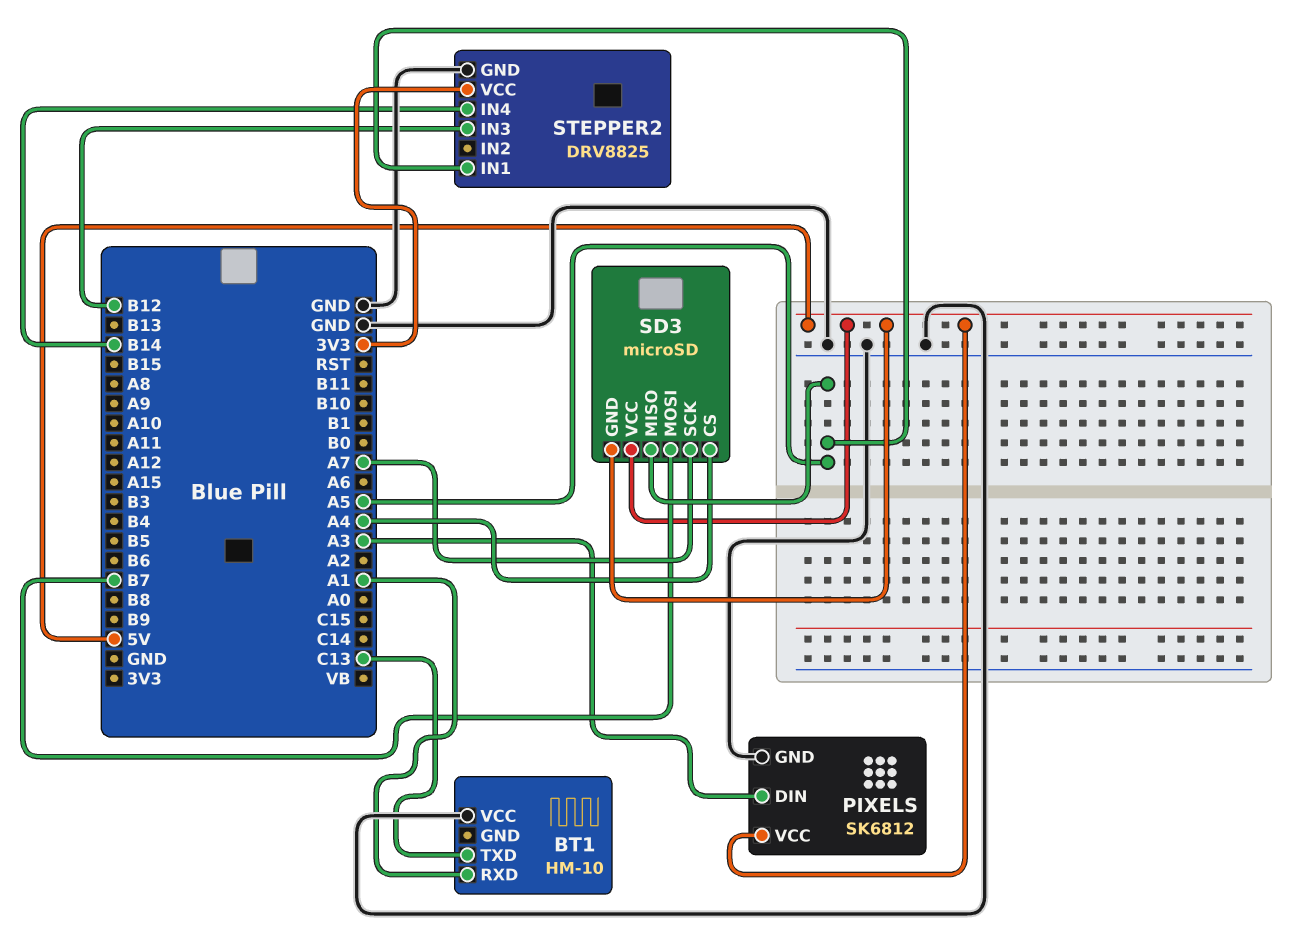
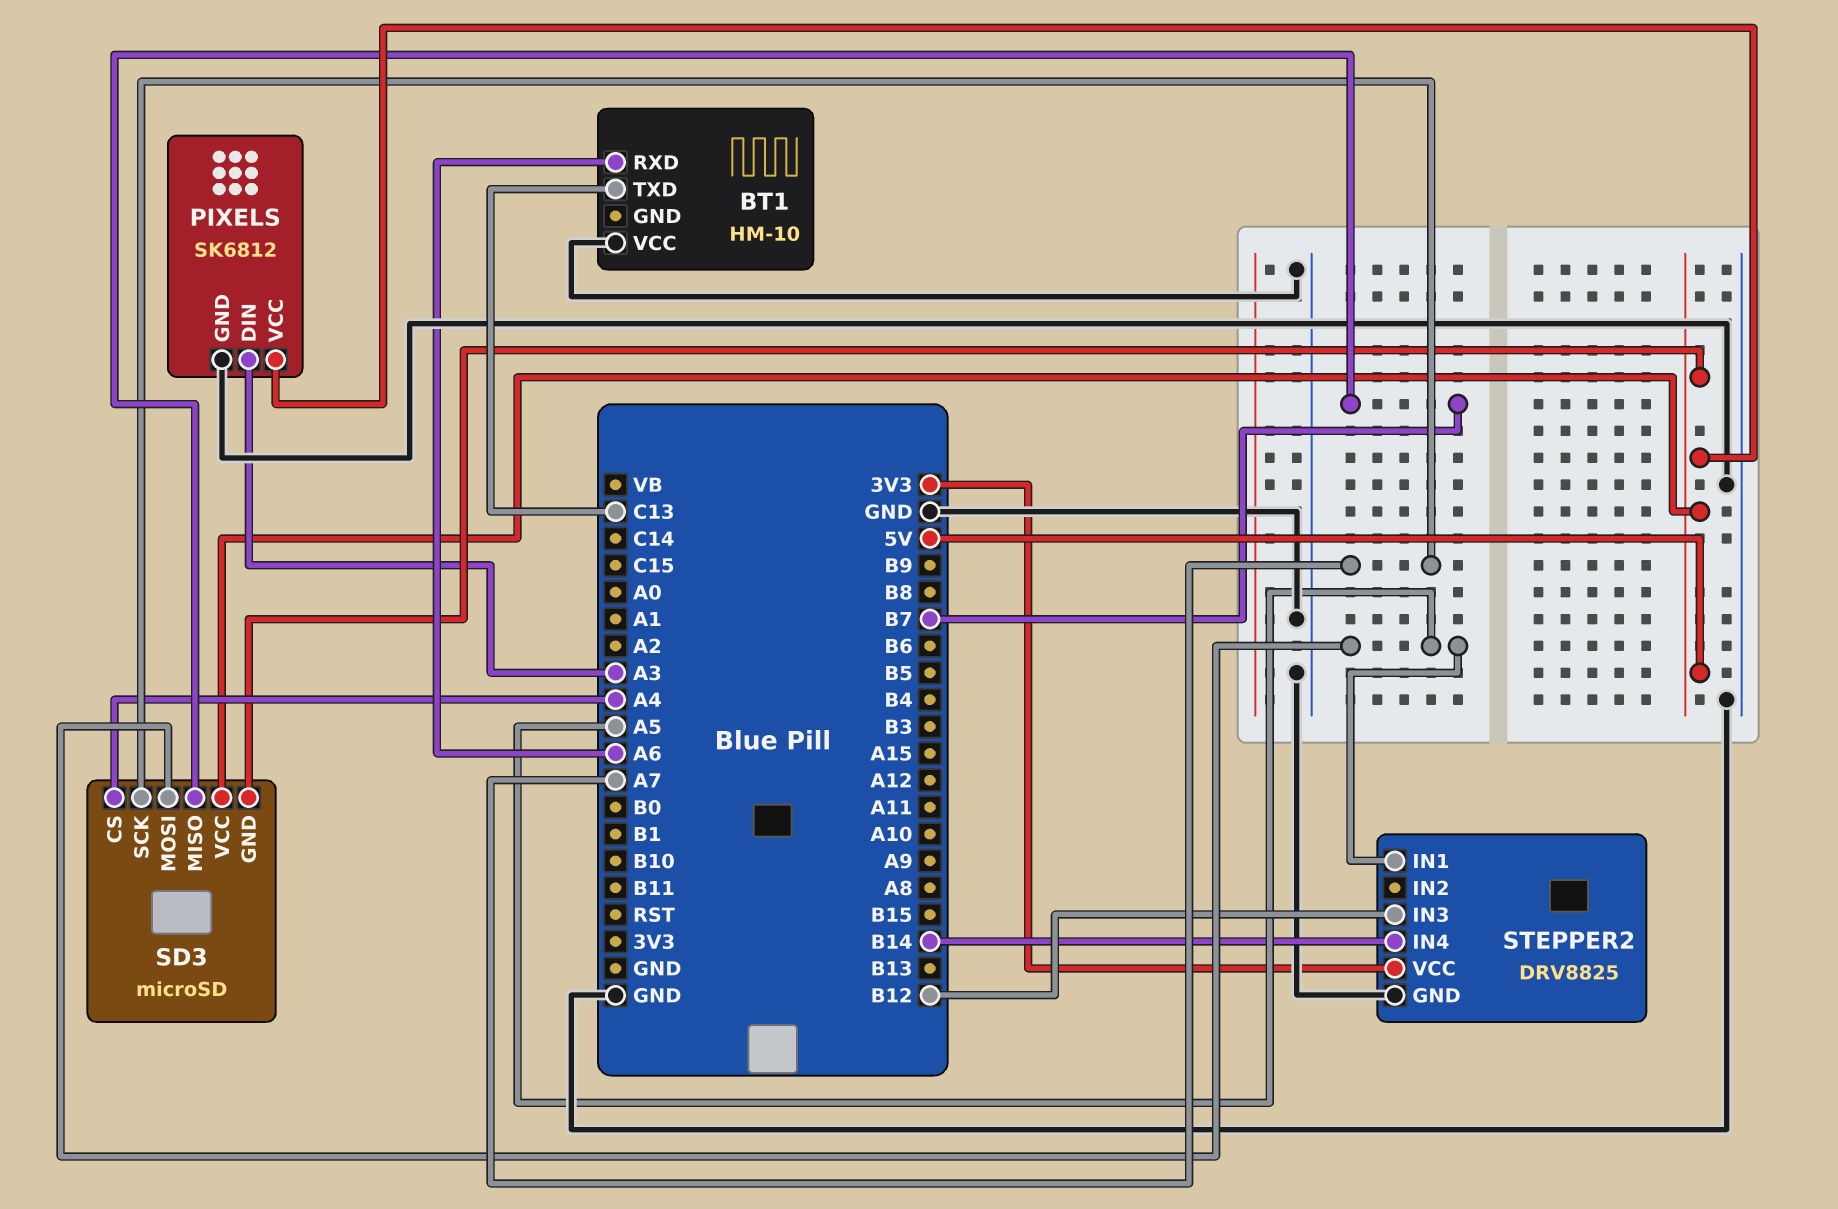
BT1 pin RXD: A1 -> A6
SD3 pin MISO: A5 -> B7
SD3 pin MOSI: B7 -> A5

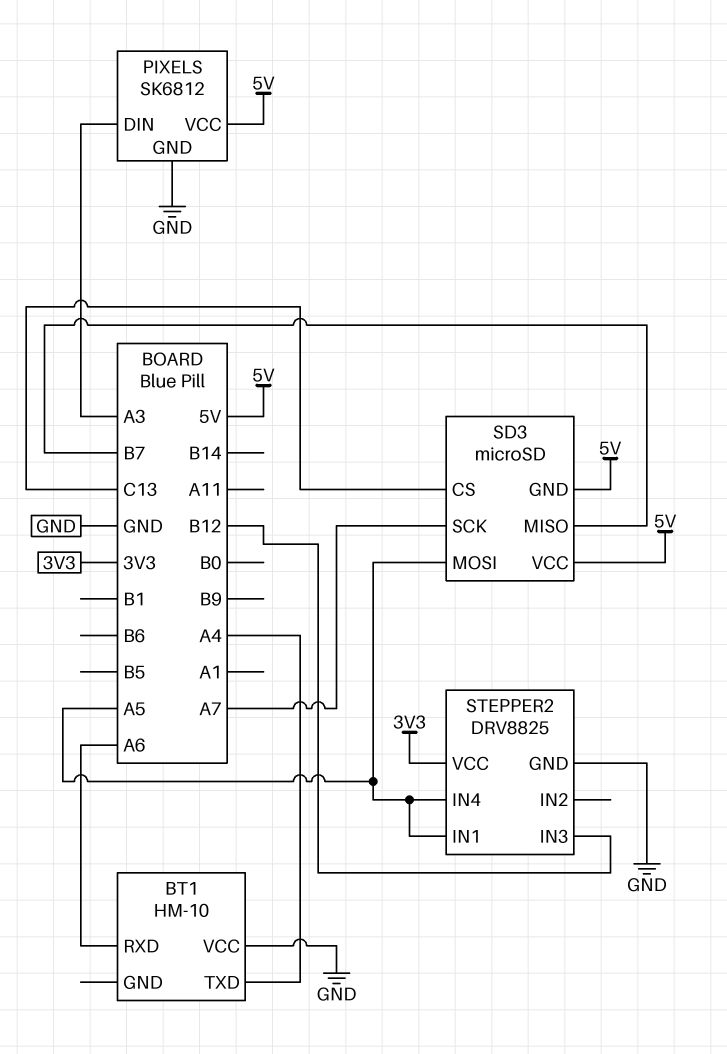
BT1 pin TXD: C13 -> A4
SD3 pin CS: A4 -> C13
STEPPER2 pin IN4: B14 -> A5

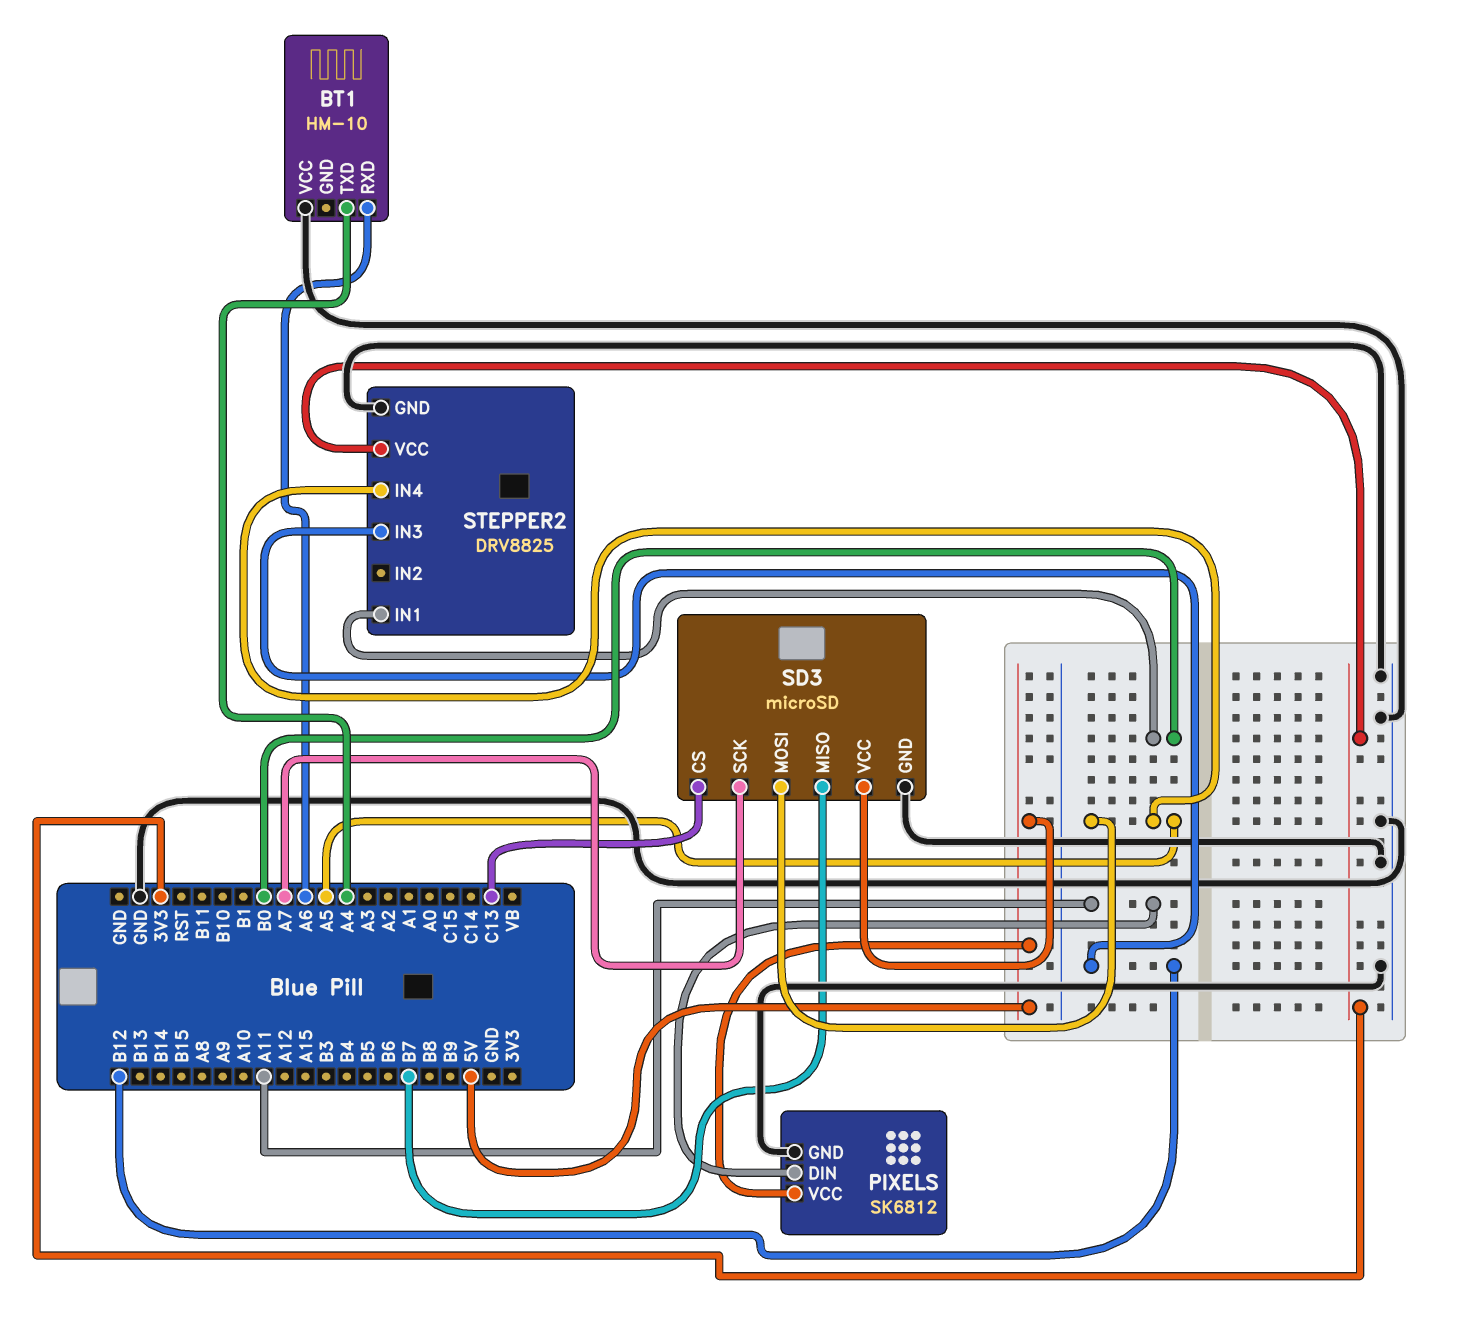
PIXELS pin DIN: A3 -> A11
SD3 pin GND: 5V -> GND
STEPPER2 pin IN1: A5 -> B0

